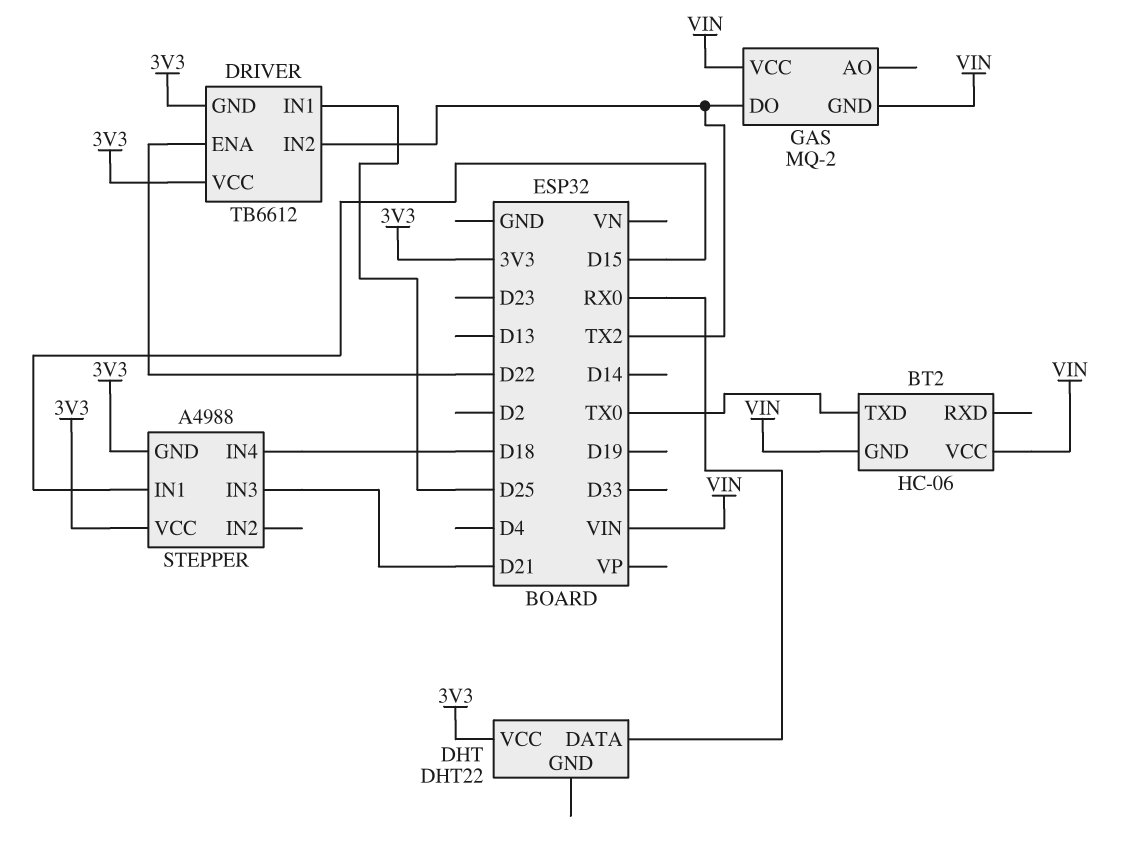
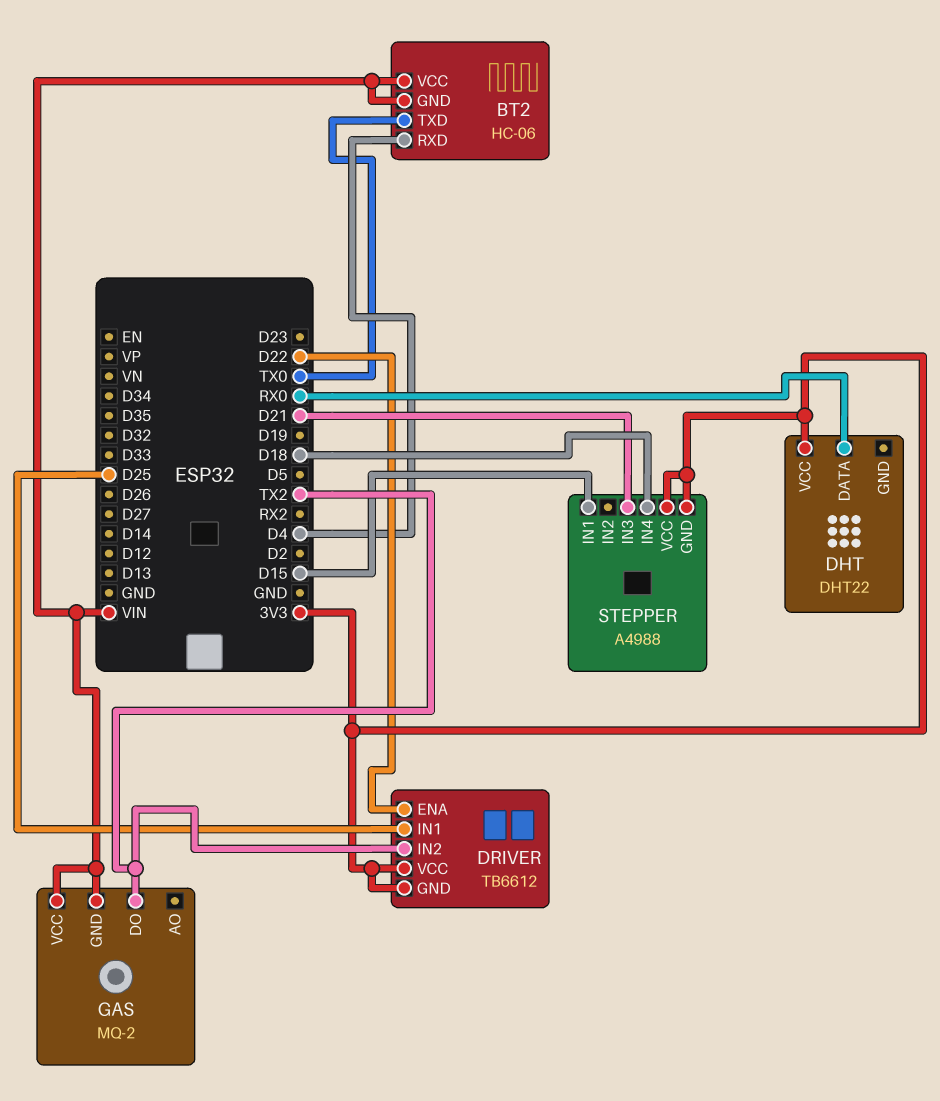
BT2 pin RXD: none -> D4

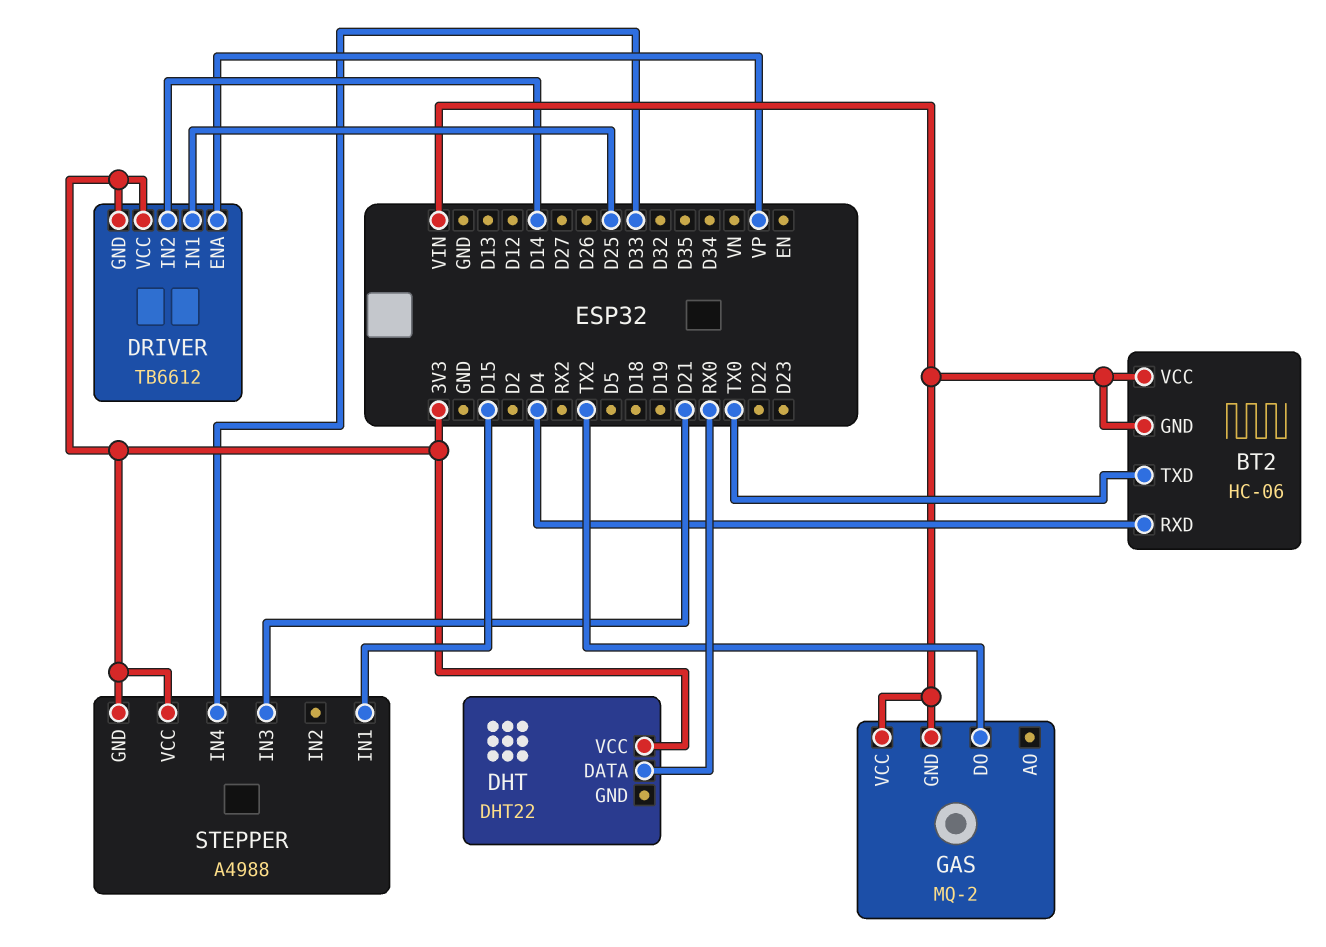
DRIVER pin ENA: D22 -> VP
DRIVER pin IN2: TX2 -> D14
STEPPER pin IN4: D18 -> D33

